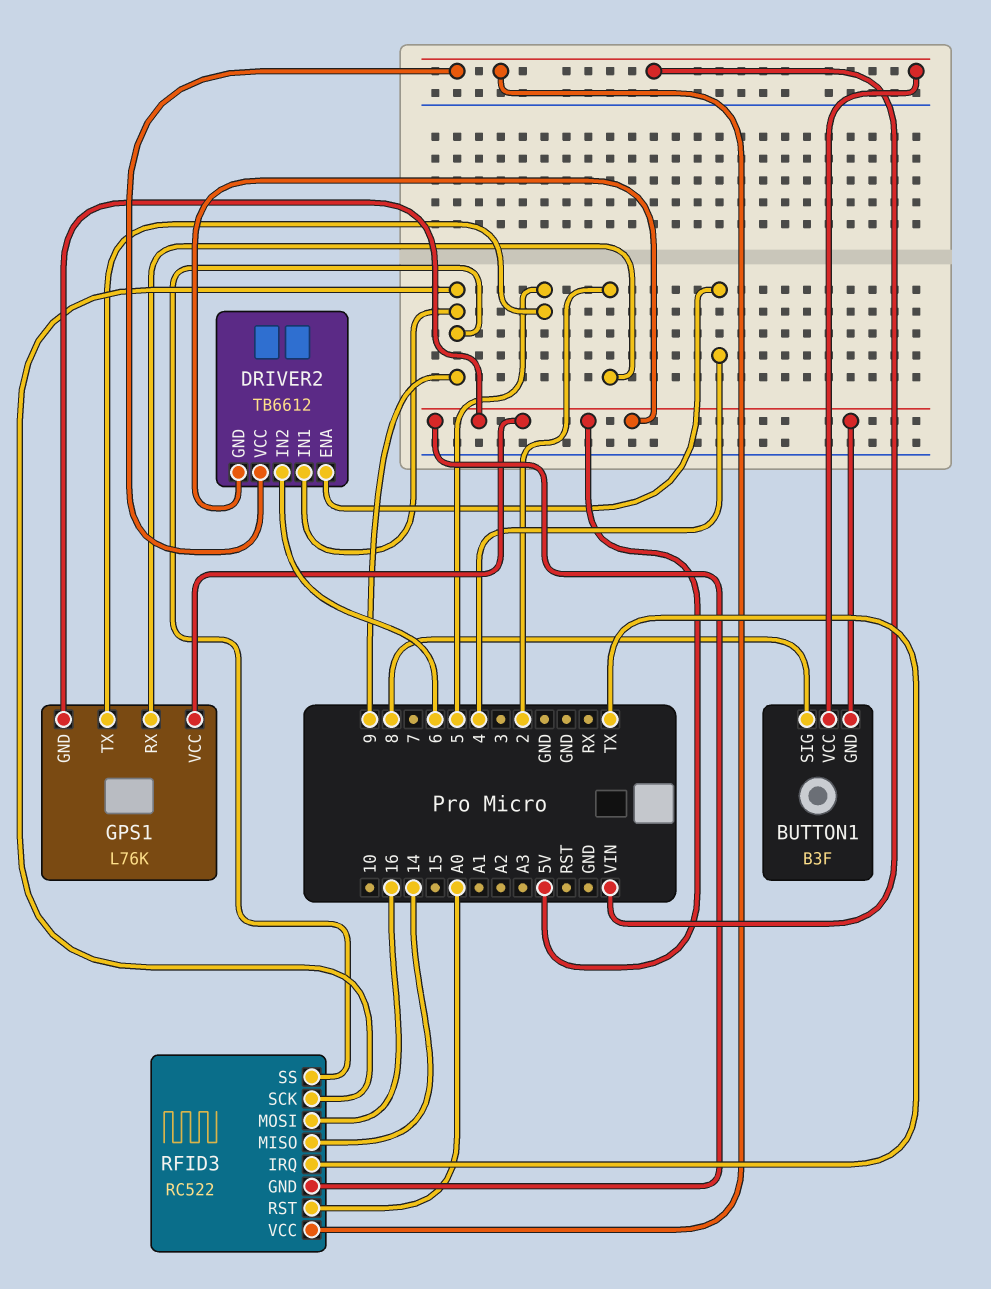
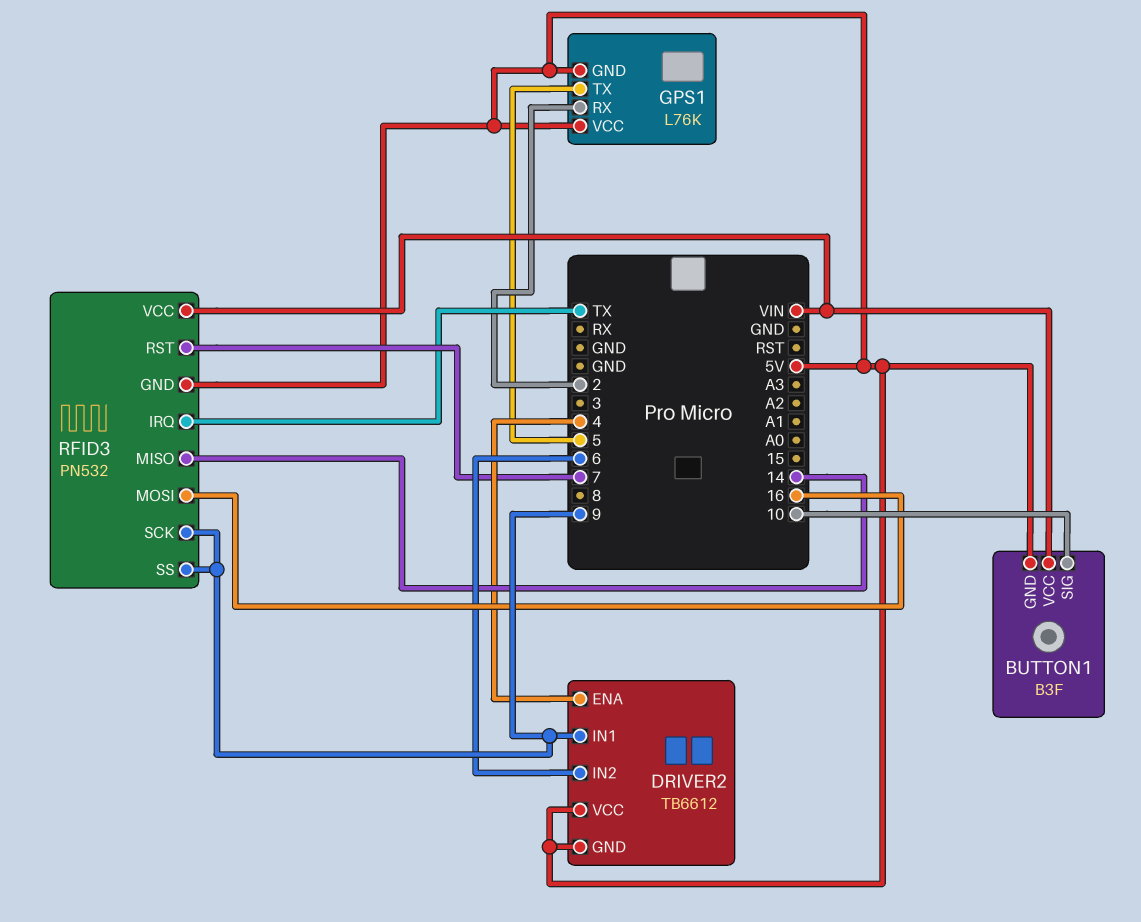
BUTTON1 pin SIG: 8 -> 10
DRIVER2 pin VCC: VIN -> 5V
RFID3: RC522 -> PN532
RFID3 pin RST: A0 -> 7

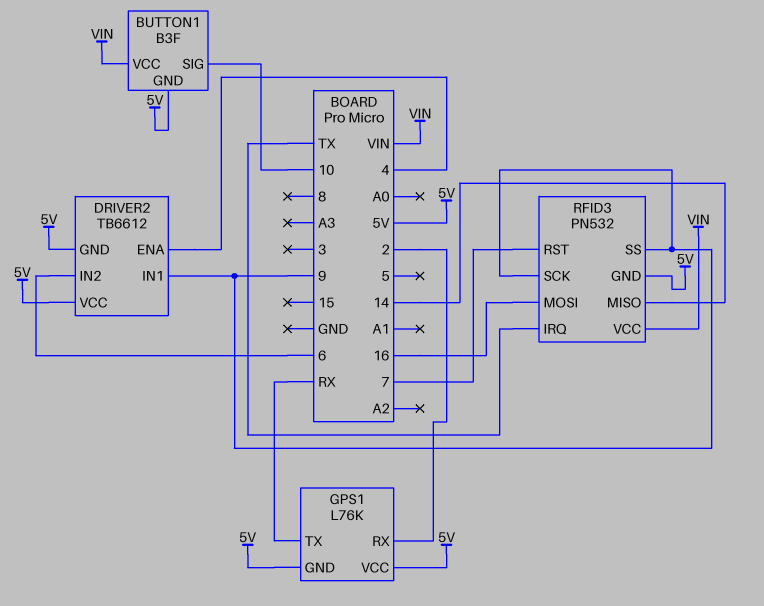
GPS1 pin TX: 5 -> RX

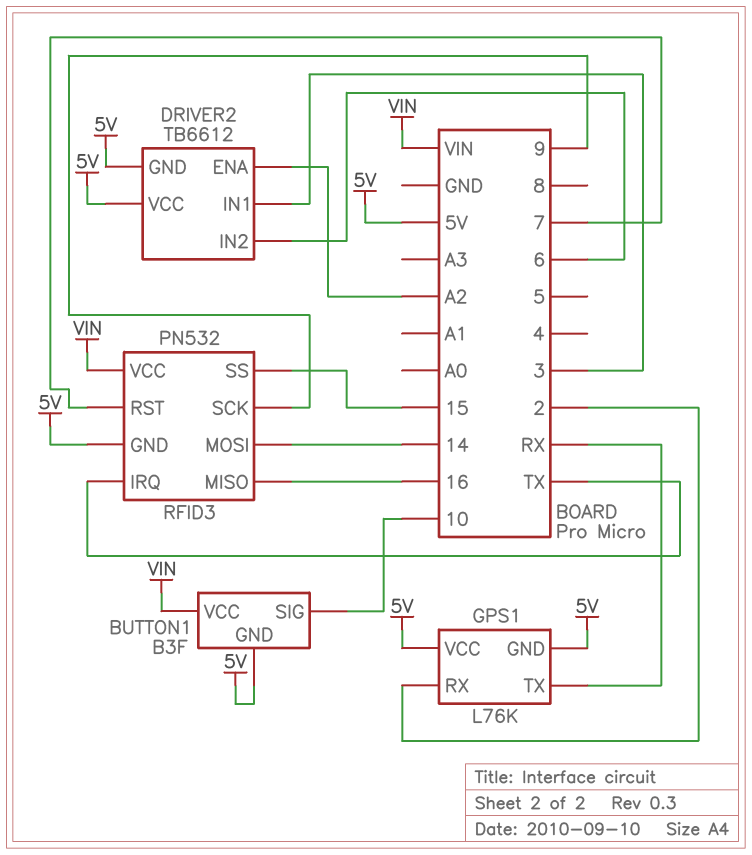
DRIVER2 pin ENA: 4 -> A2
DRIVER2 pin IN1: 9 -> 3
RFID3 pin MISO: 14 -> 16
RFID3 pin MOSI: 16 -> 14
RFID3 pin SS: 9 -> 15

